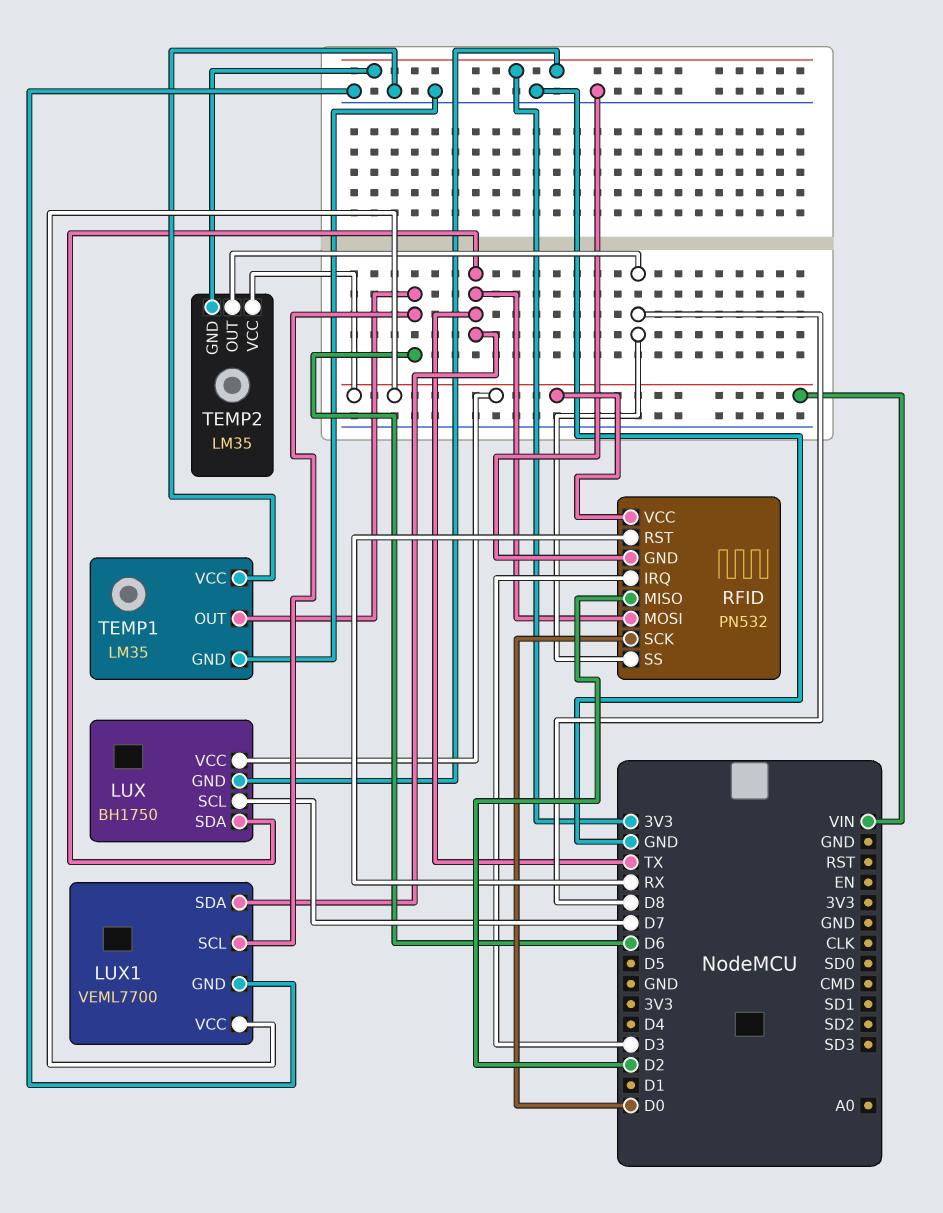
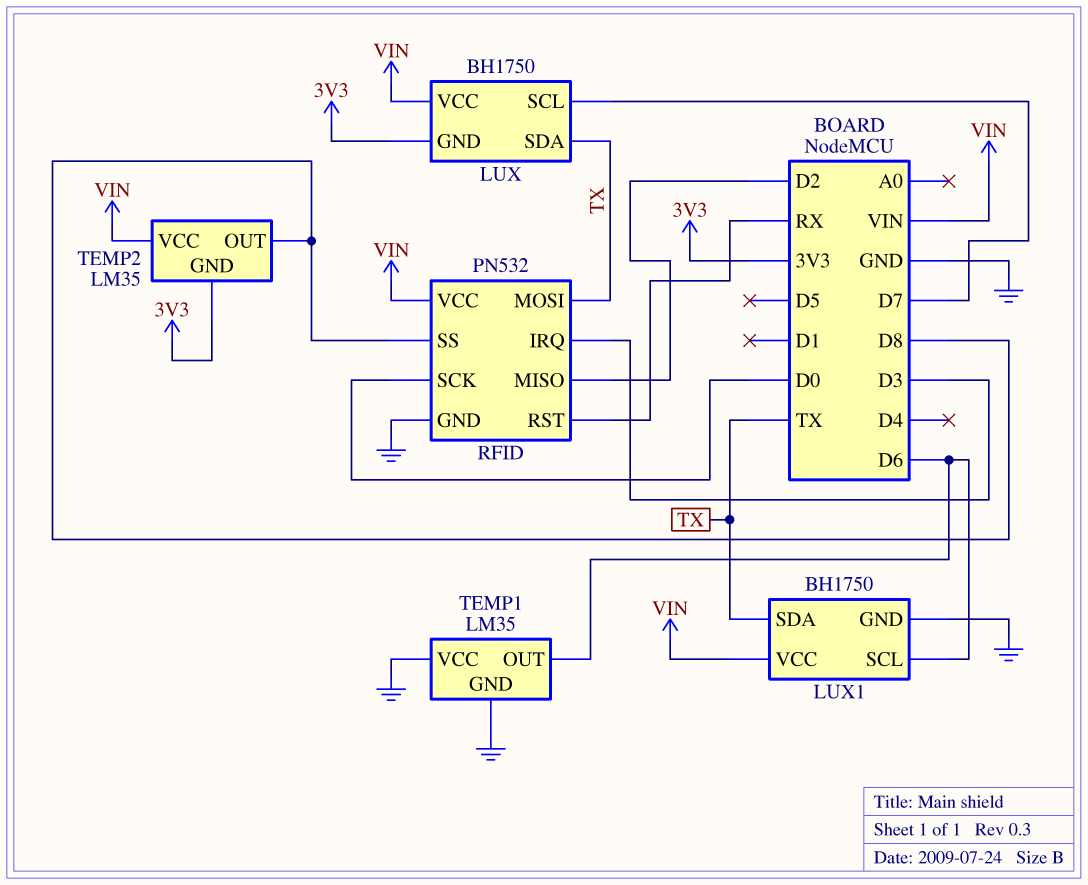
LUX1: VEML7700 -> BH1750

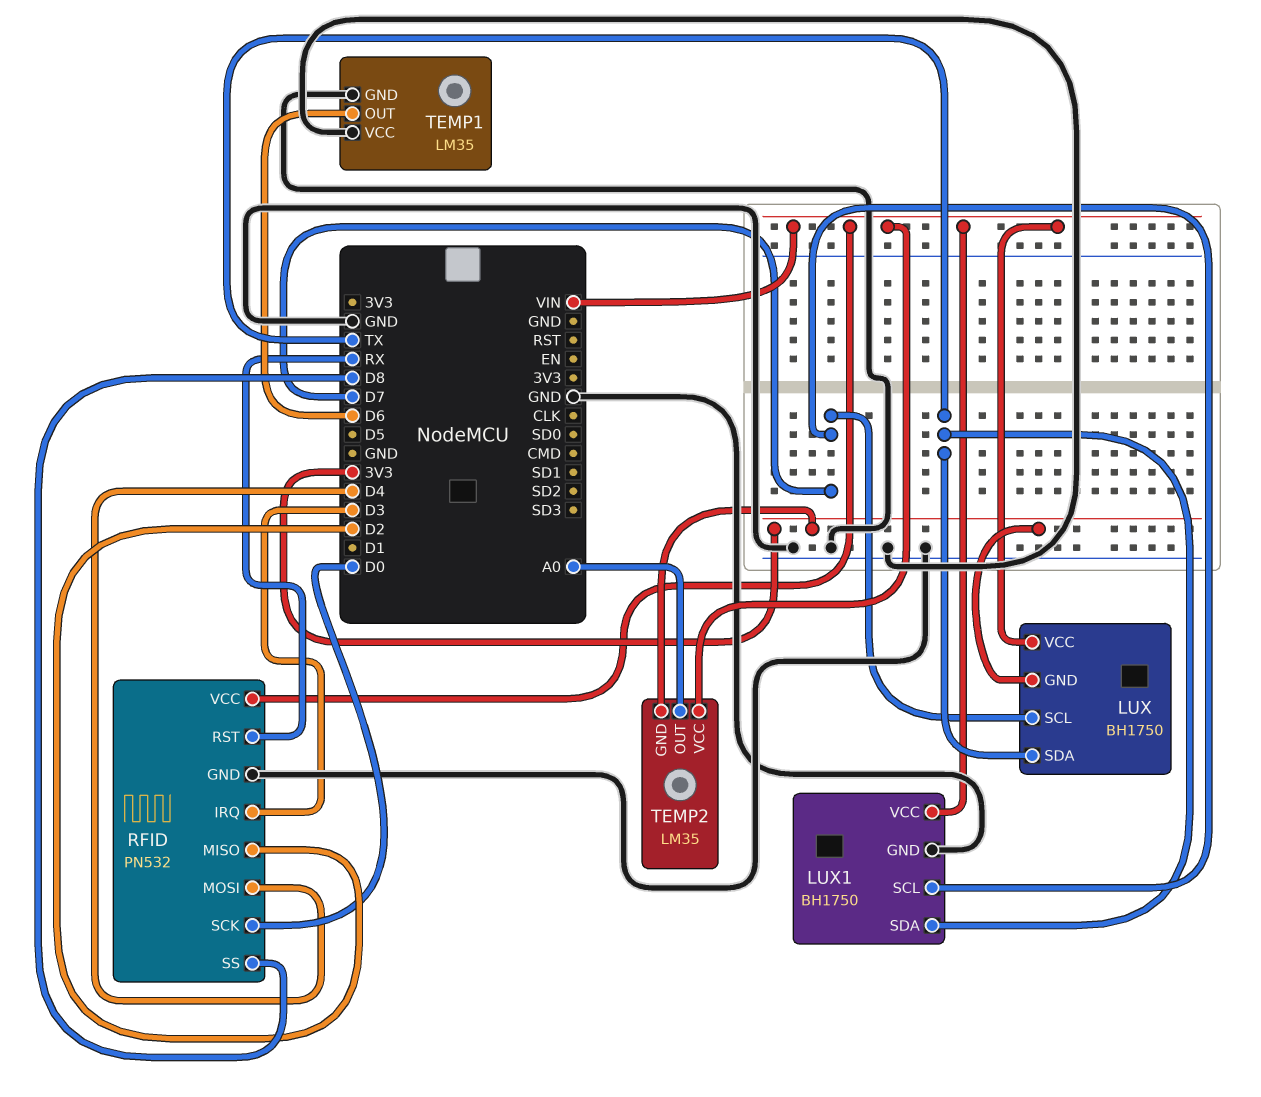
LUX1 pin SCL: D6 -> D7
RFID pin MOSI: TX -> D4
TEMP2 pin OUT: D8 -> A0

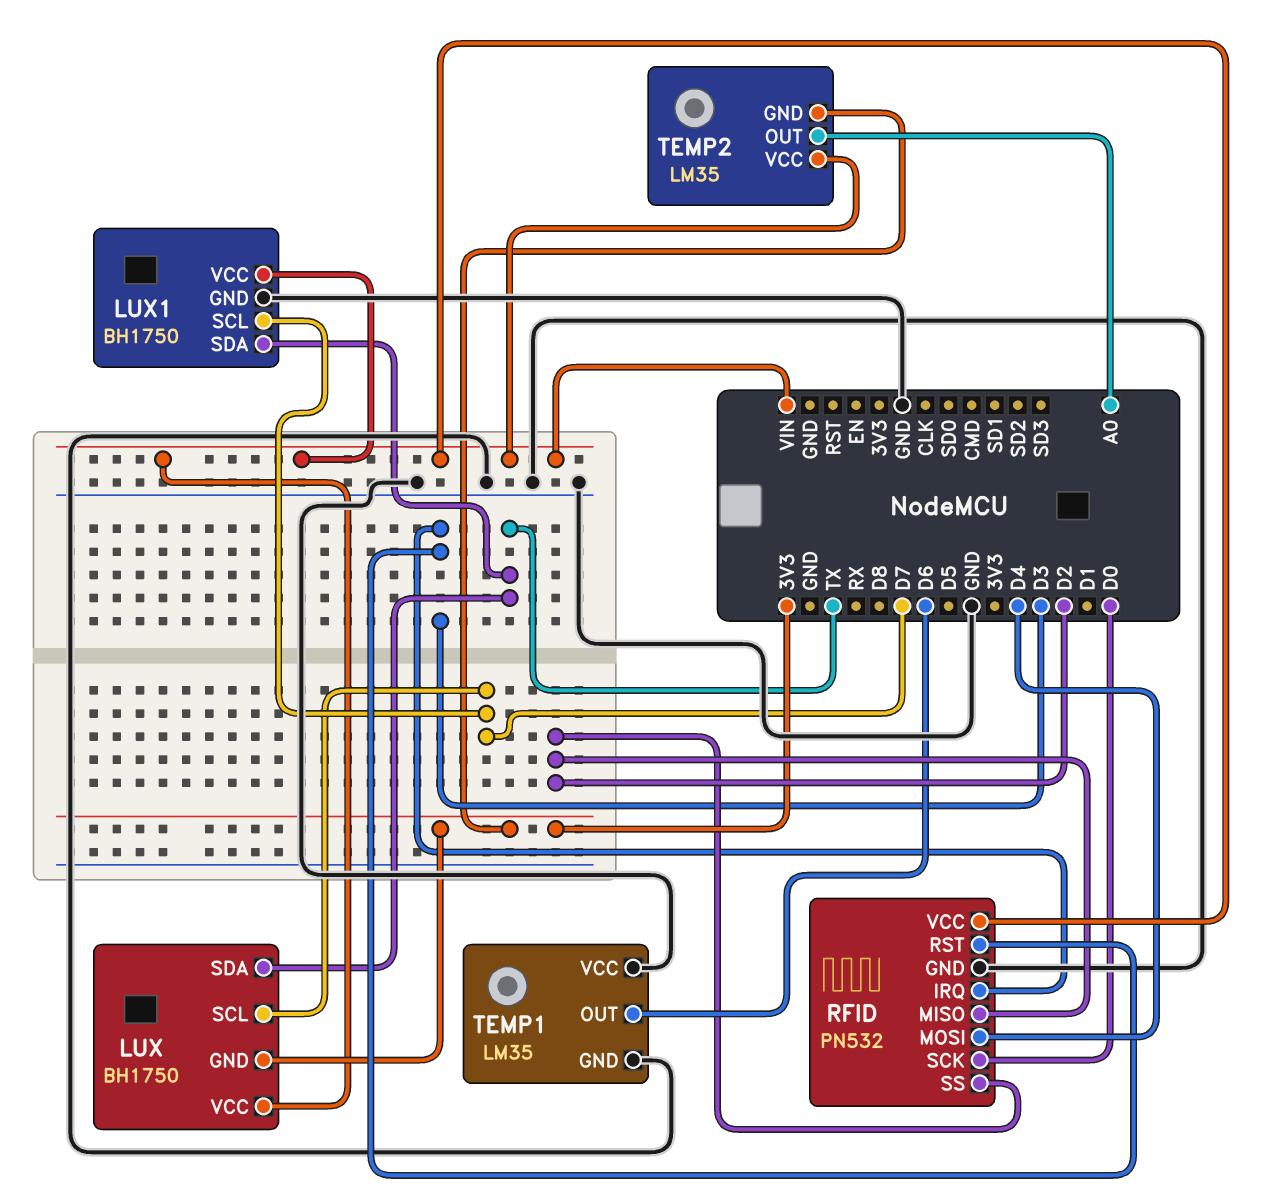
RFID pin RST: RX -> D3
RFID pin SS: D8 -> D2

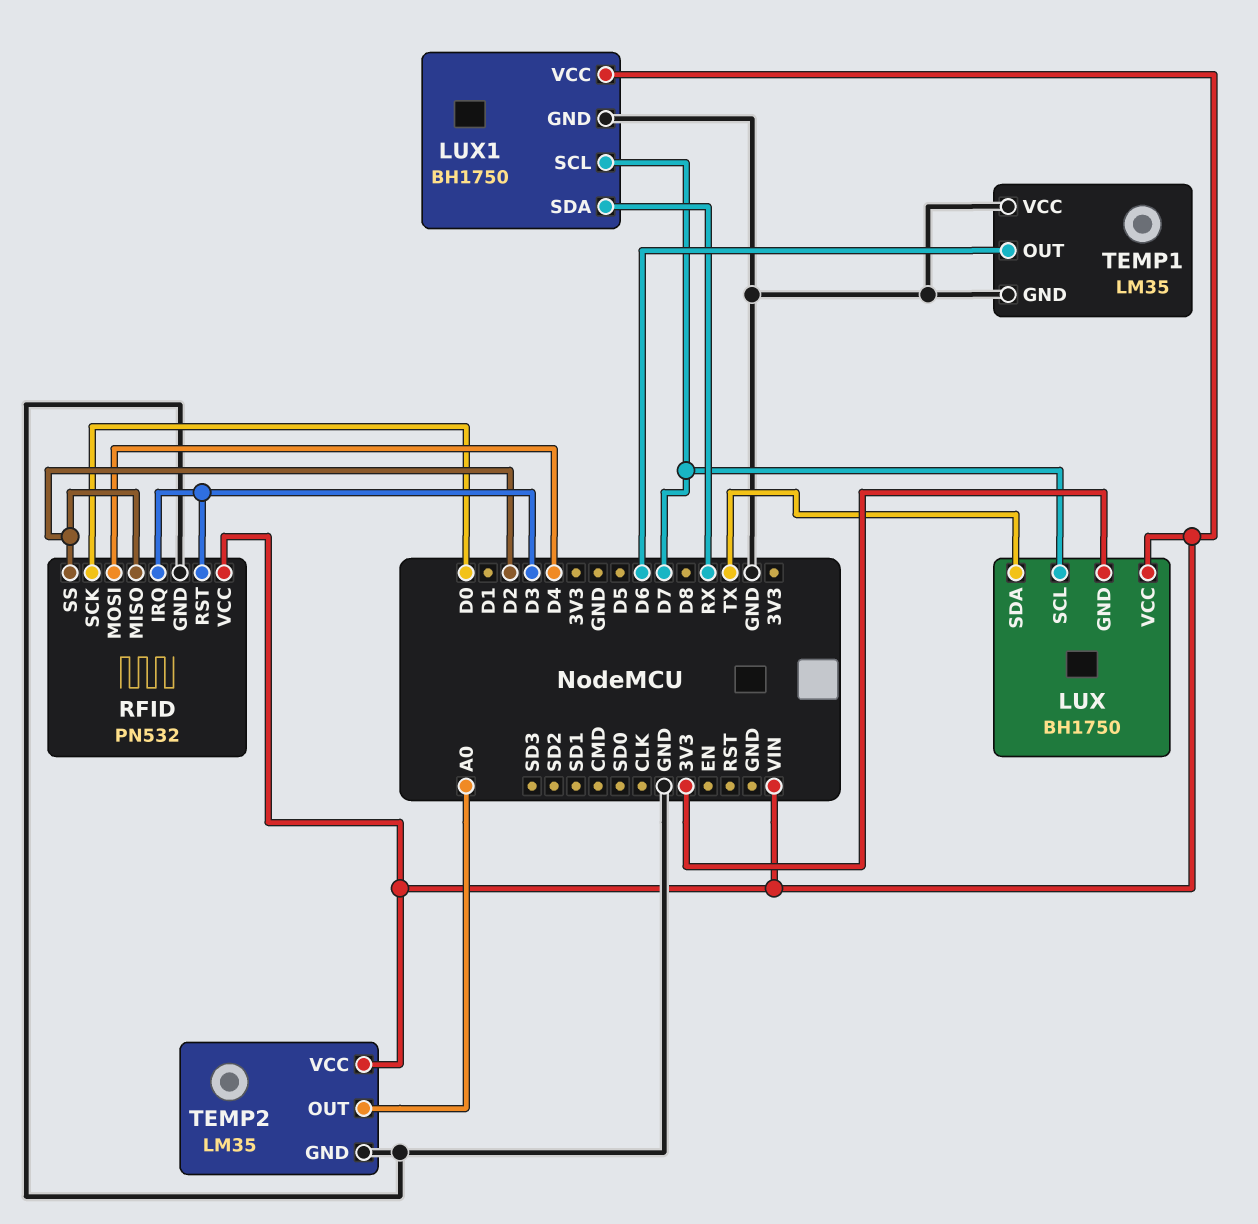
LUX1 pin SDA: TX -> RX
TEMP2 pin GND: 3V3 -> GND

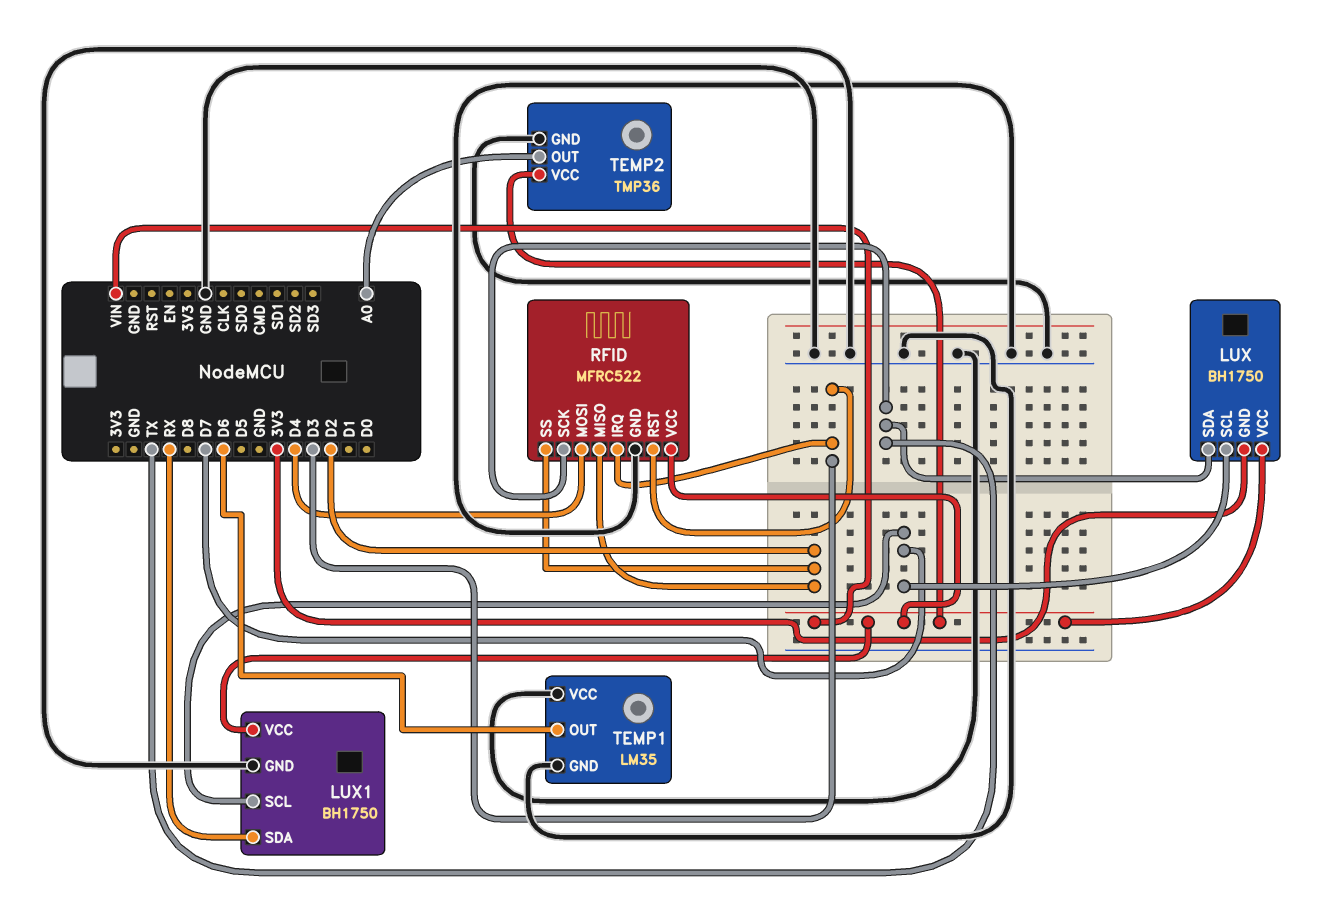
RFID: PN532 -> MFRC522
RFID pin SCK: D0 -> TX
TEMP2: LM35 -> TMP36

